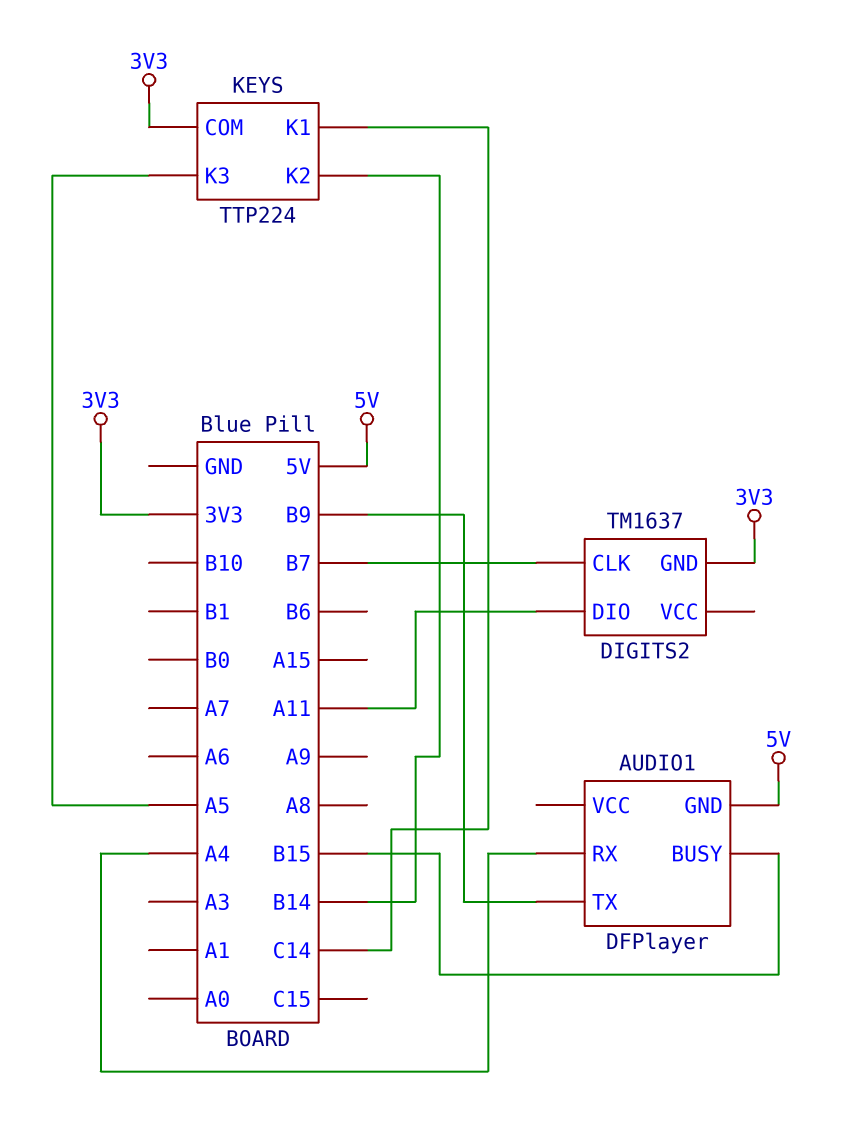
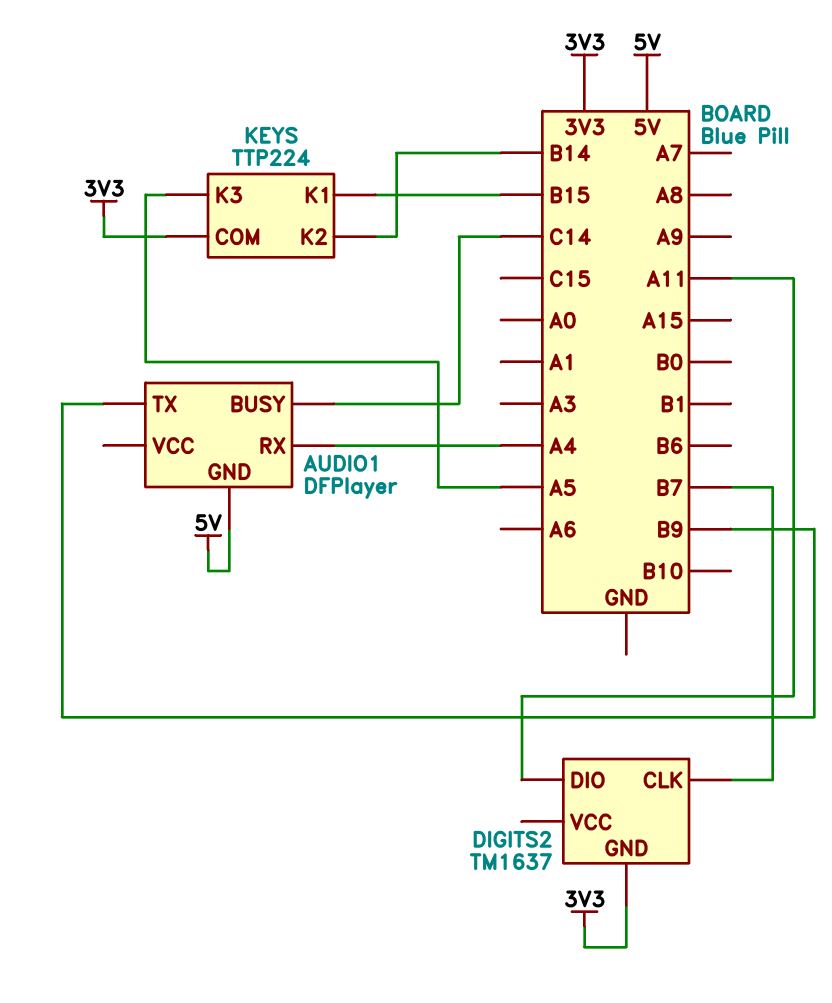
AUDIO1 pin BUSY: B15 -> C14
KEYS pin K1: C14 -> B15

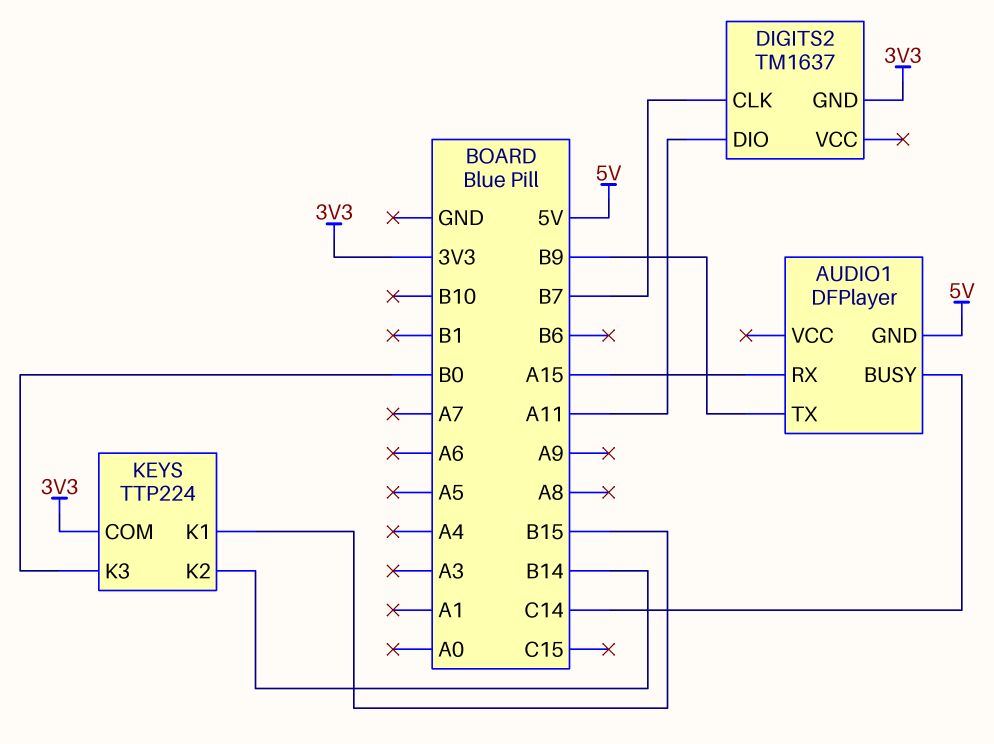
AUDIO1 pin RX: A4 -> A15
KEYS pin K3: A5 -> B0

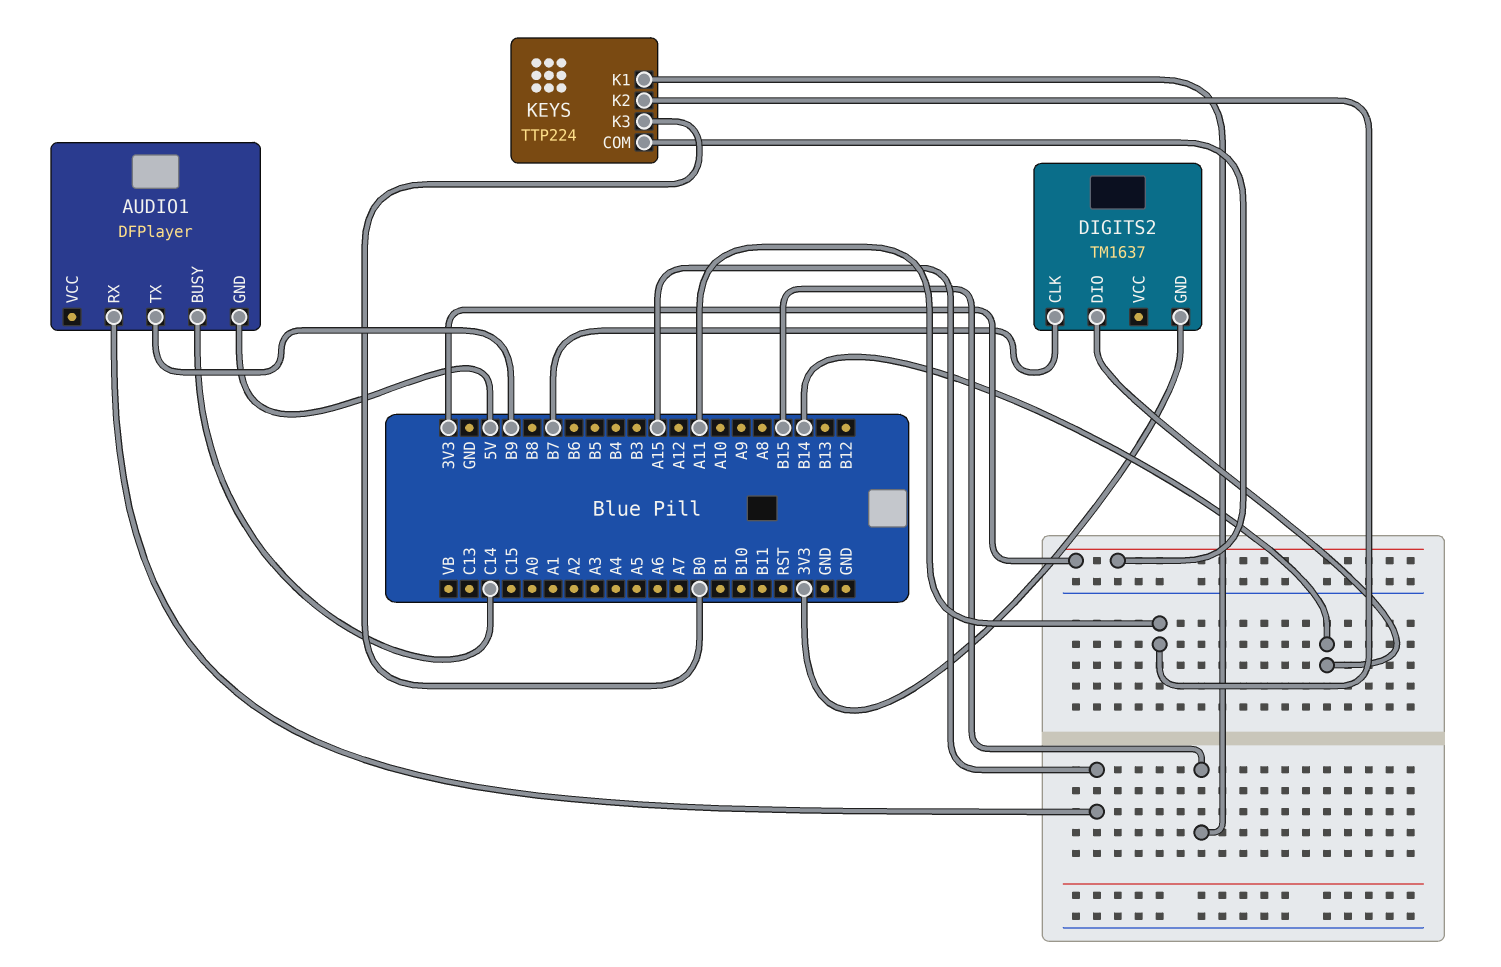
DIGITS2 pin DIO: A11 -> B14
KEYS pin K2: B14 -> A11

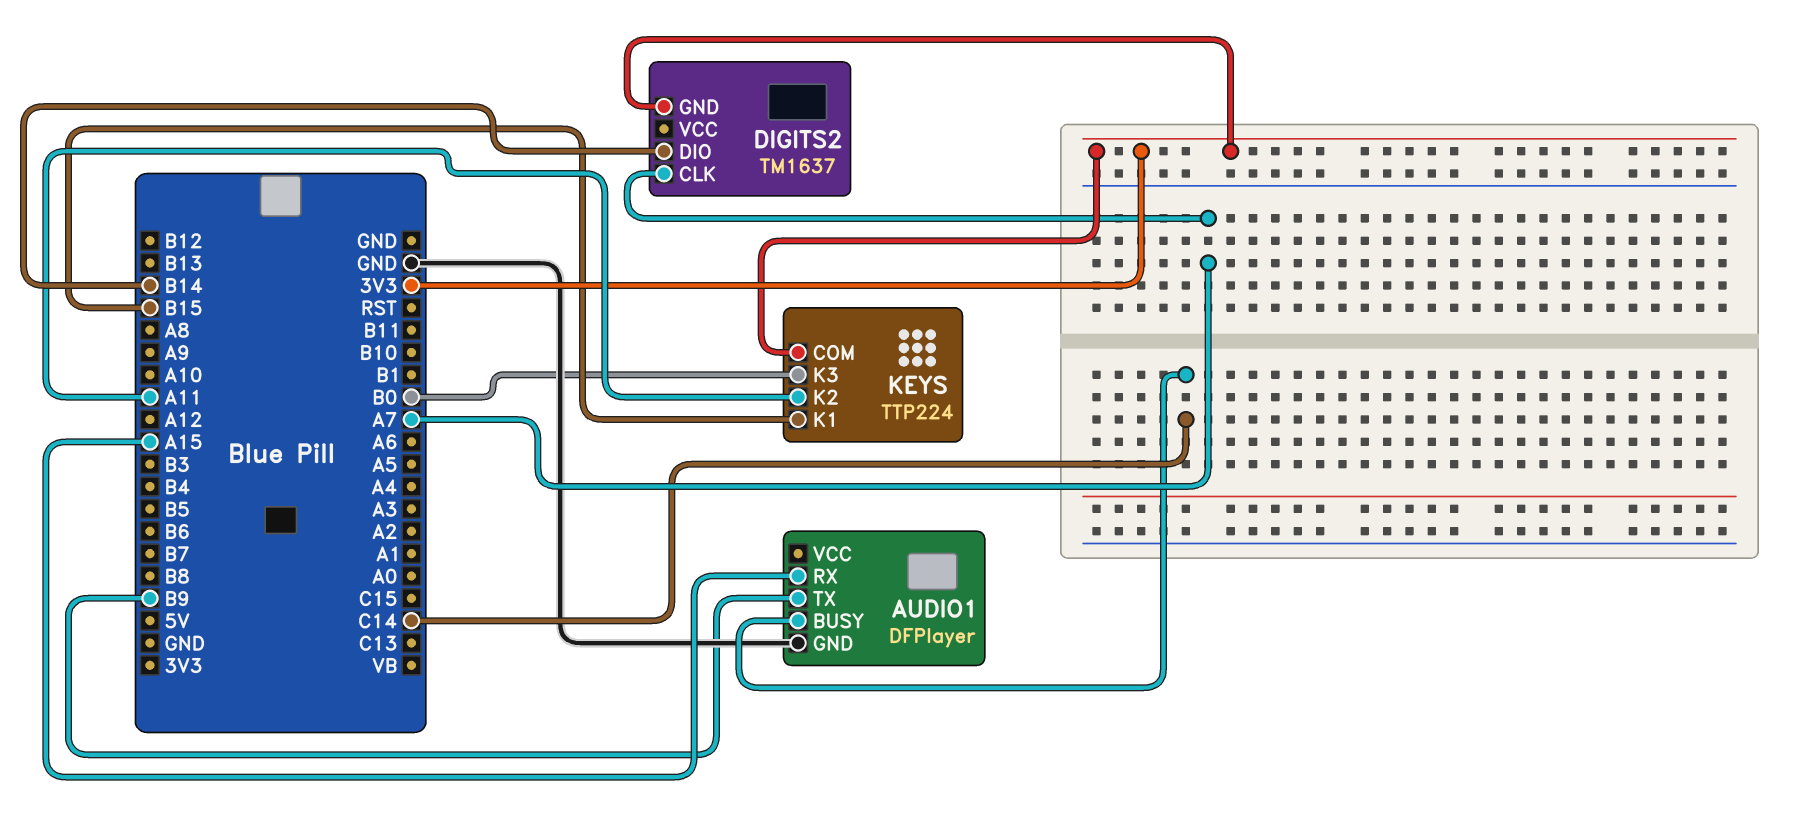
AUDIO1 pin GND: 5V -> GND
DIGITS2 pin CLK: B7 -> A7

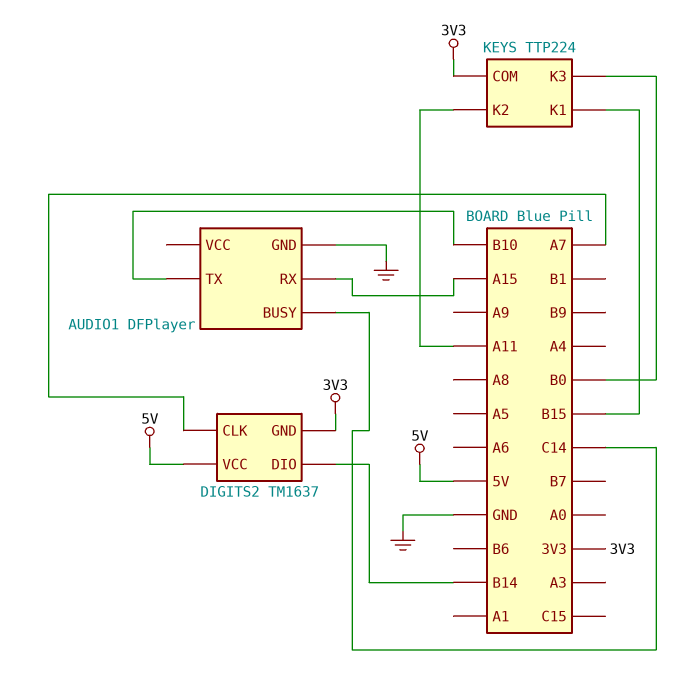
AUDIO1 pin TX: B9 -> B10
DIGITS2 pin VCC: none -> 5V

